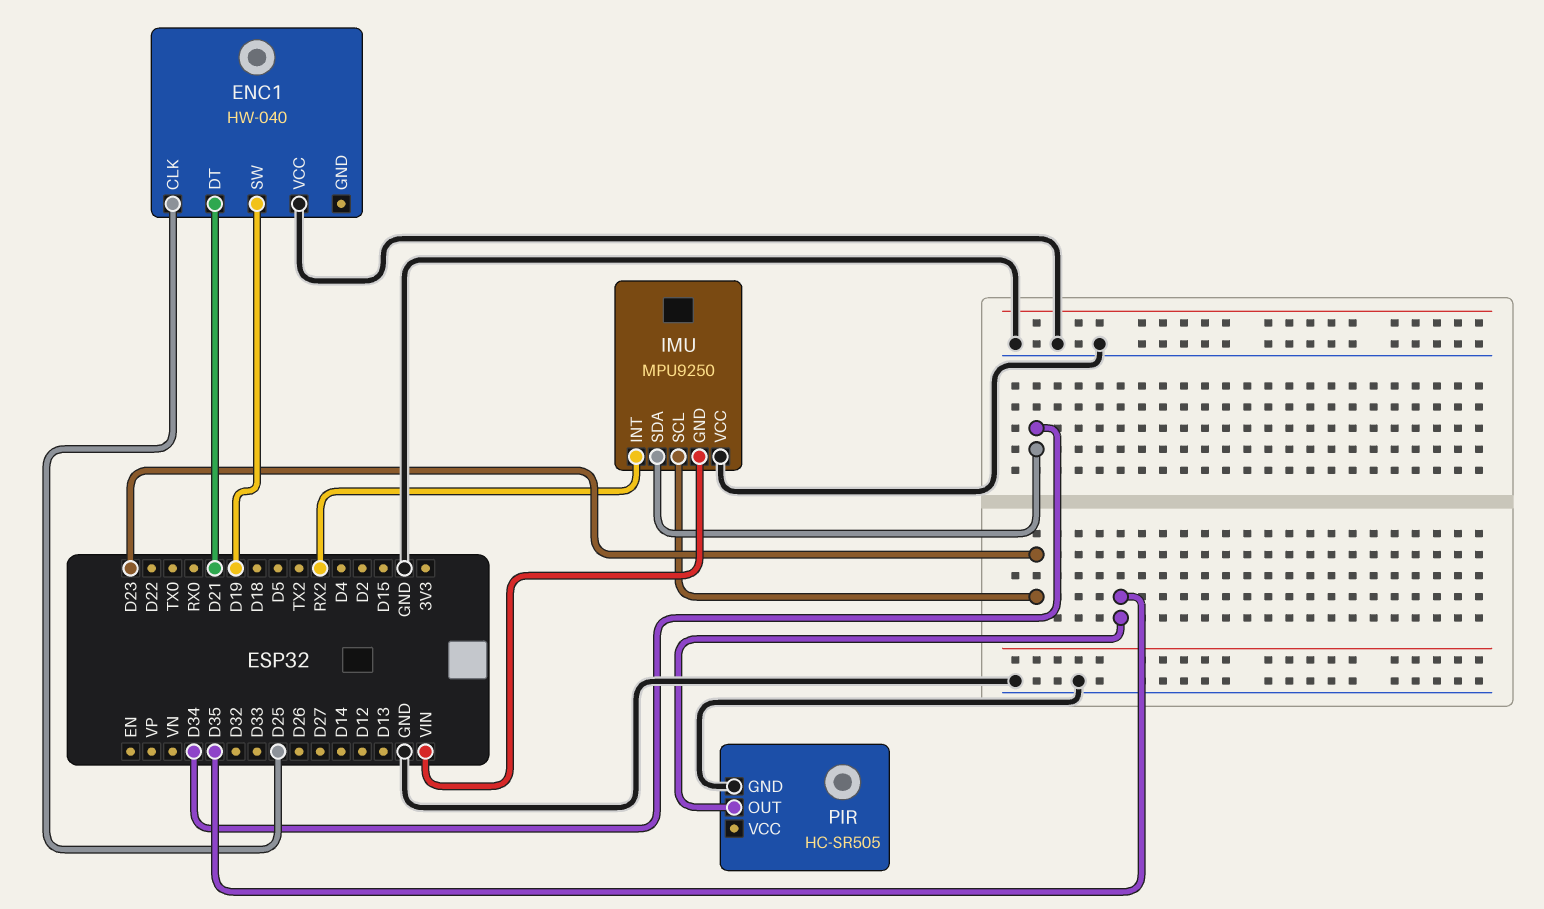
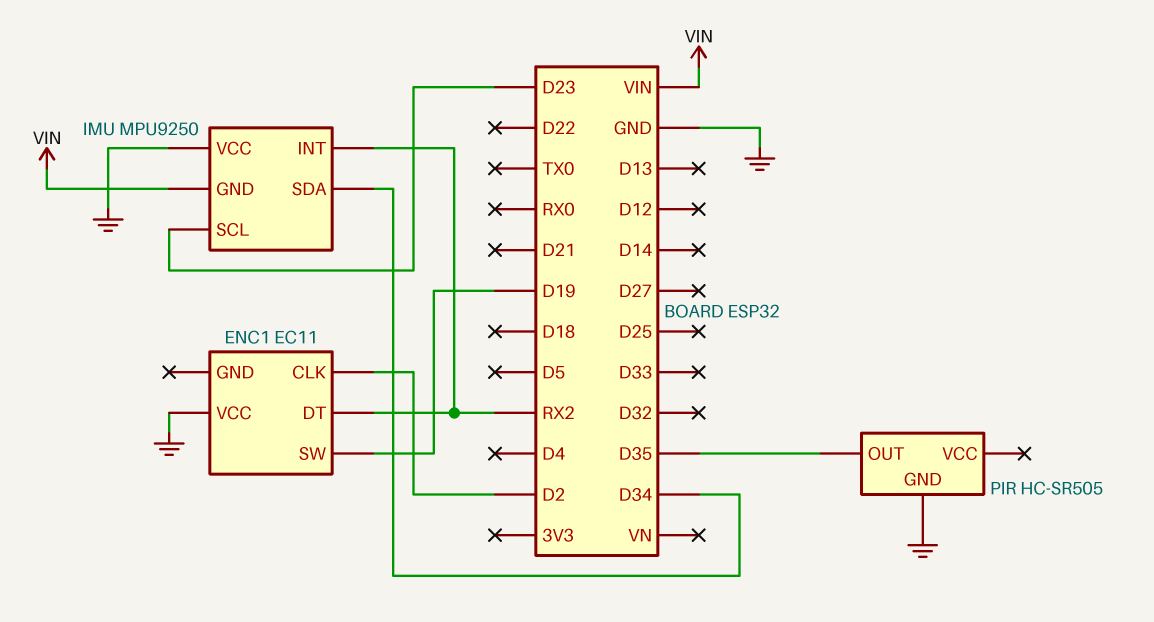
ENC1: HW-040 -> EC11
ENC1 pin CLK: D25 -> D2
ENC1 pin DT: D21 -> RX2

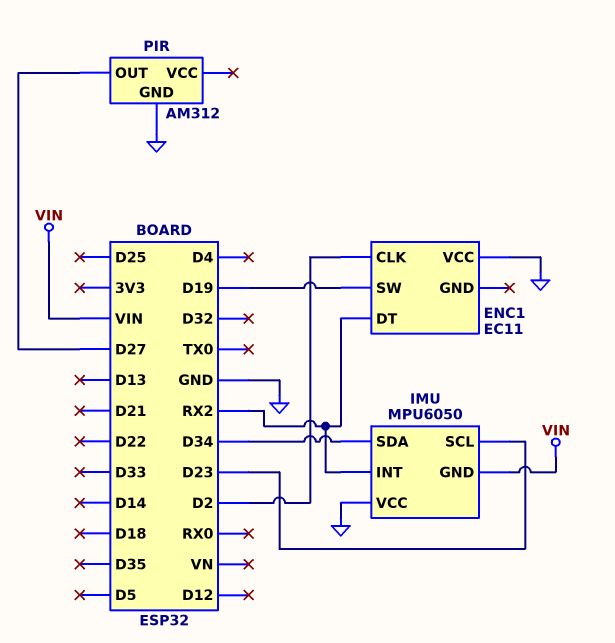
IMU: MPU9250 -> MPU6050
PIR: HC-SR505 -> AM312
PIR pin OUT: D35 -> D27

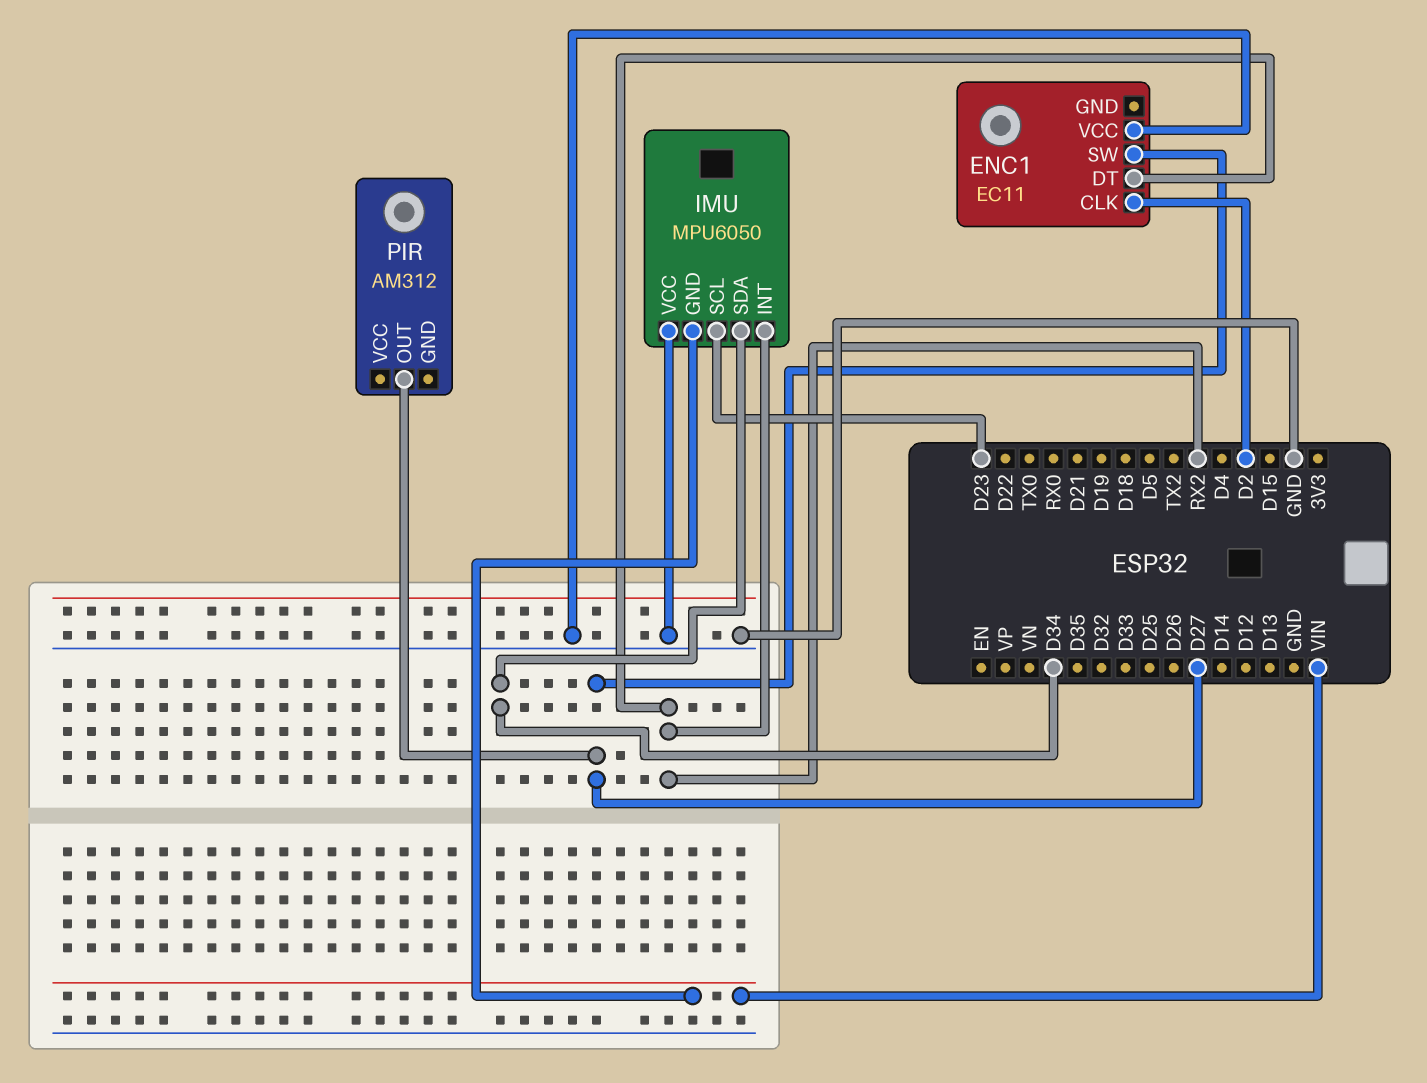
ENC1 pin SW: D19 -> D27
PIR pin GND: GND -> none

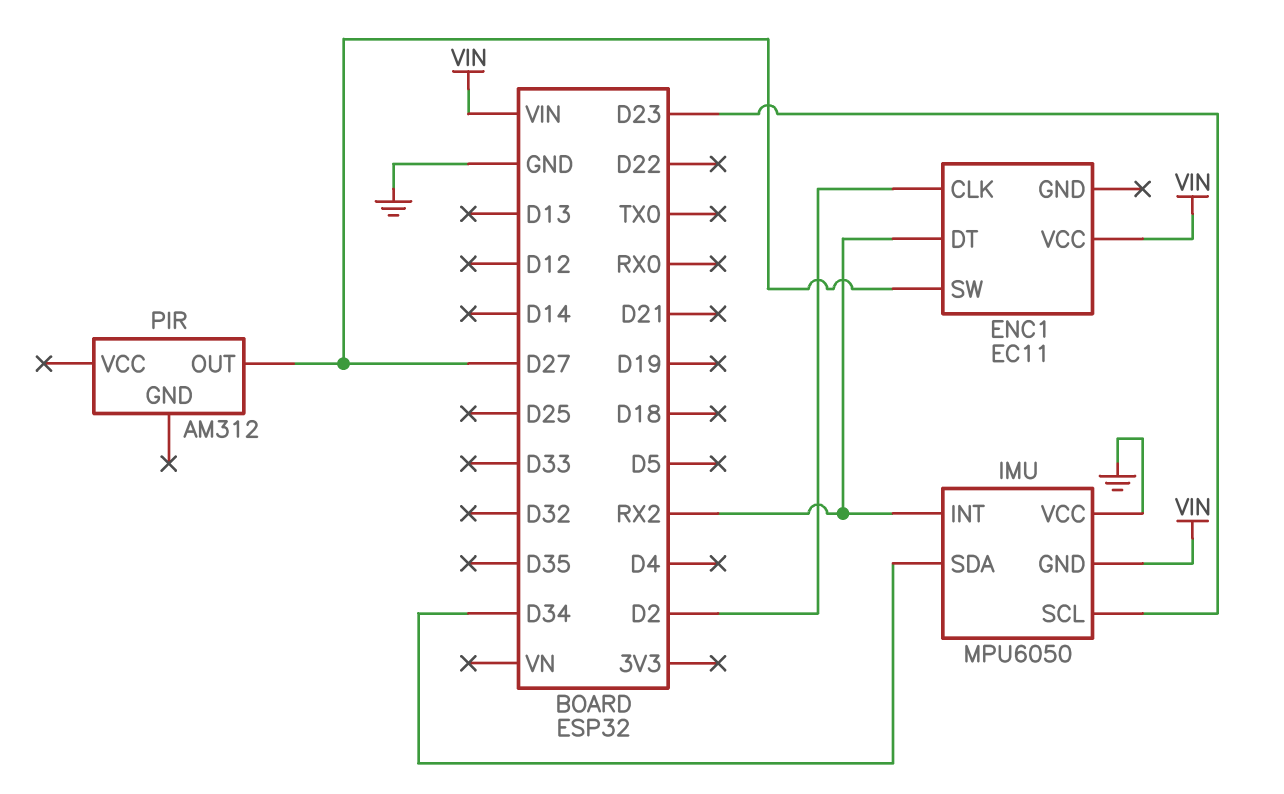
ENC1 pin VCC: GND -> VIN

